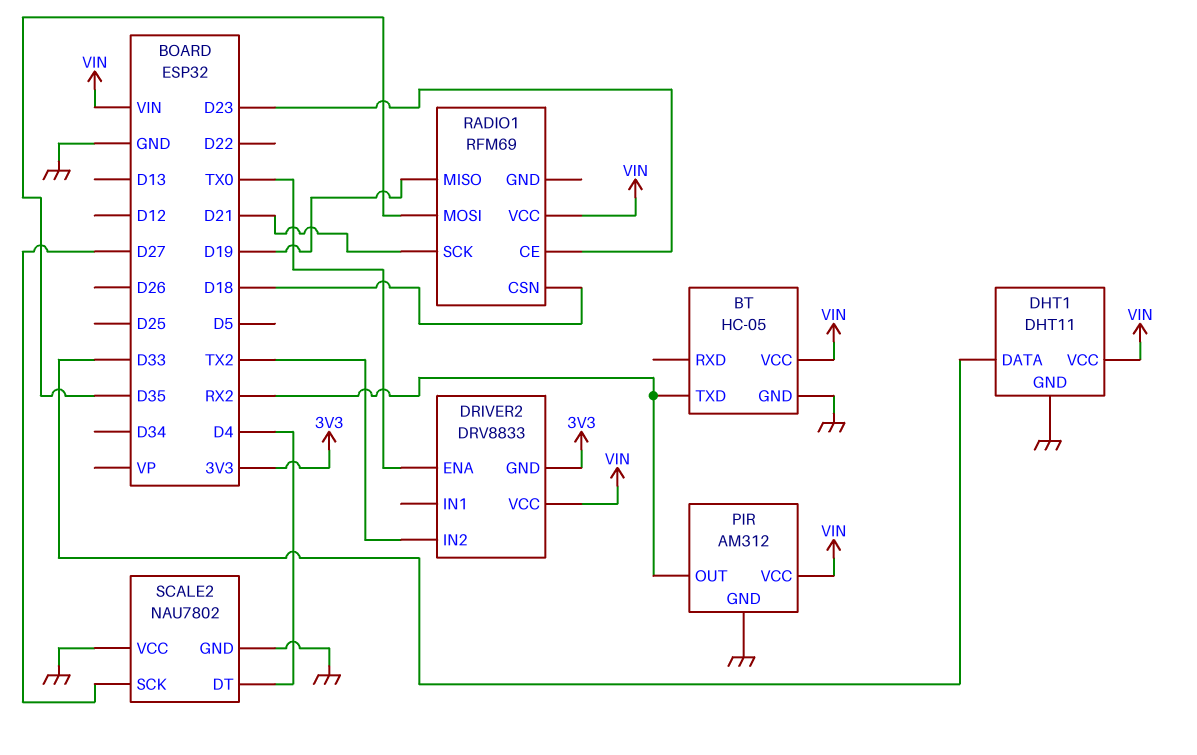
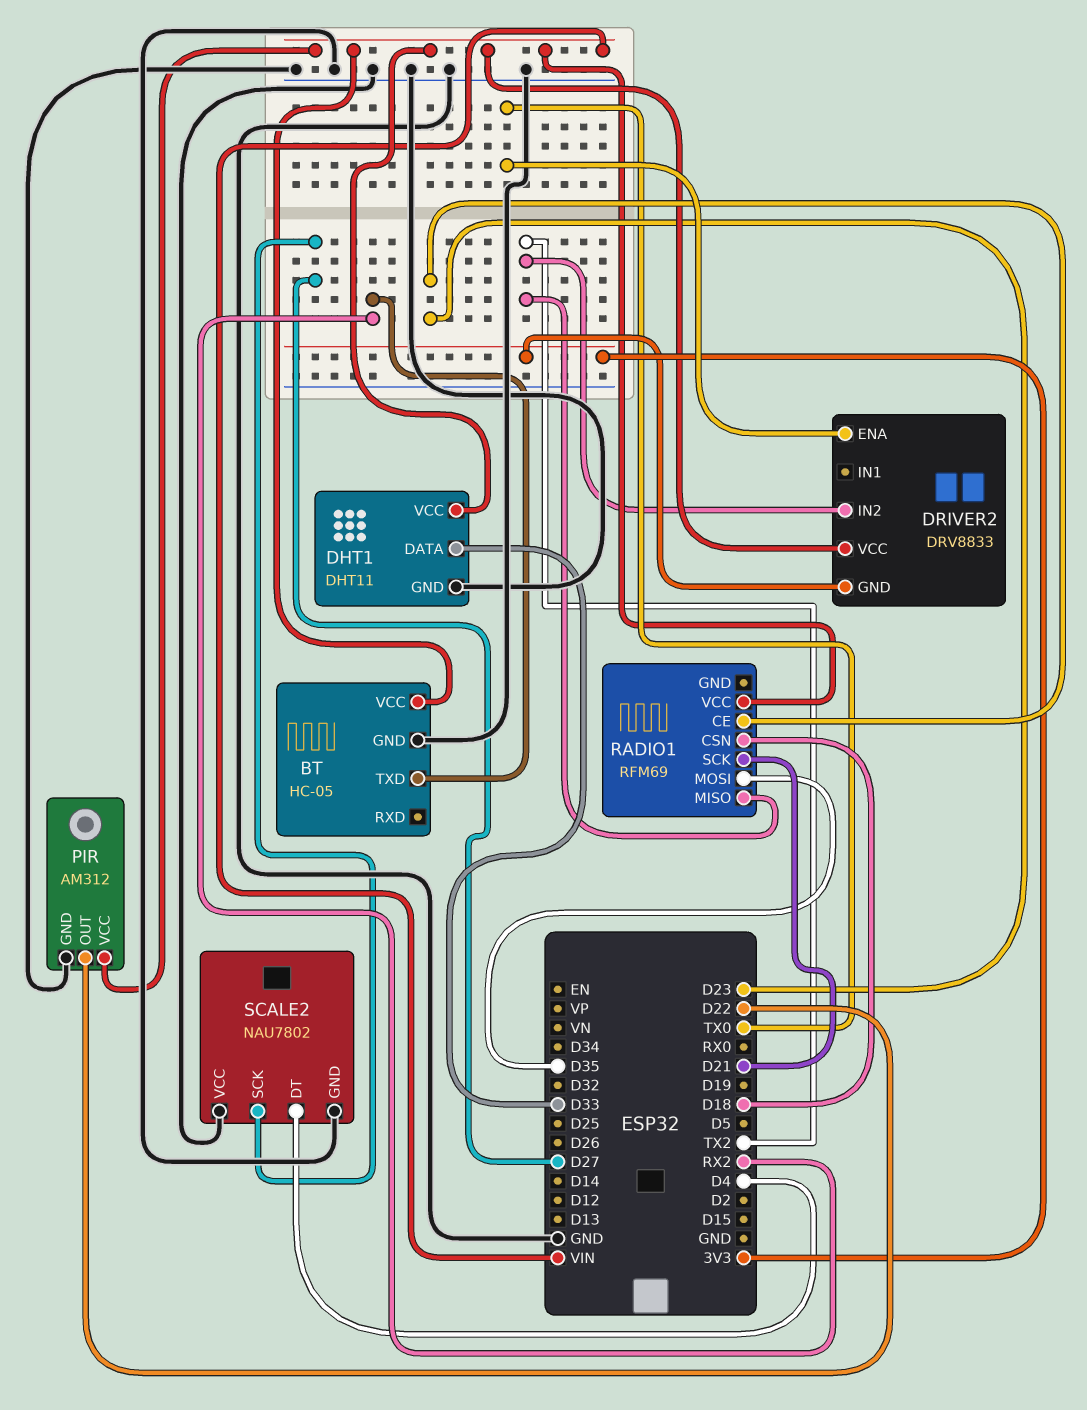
PIR pin OUT: RX2 -> D22
RADIO1 pin MISO: D19 -> TX2

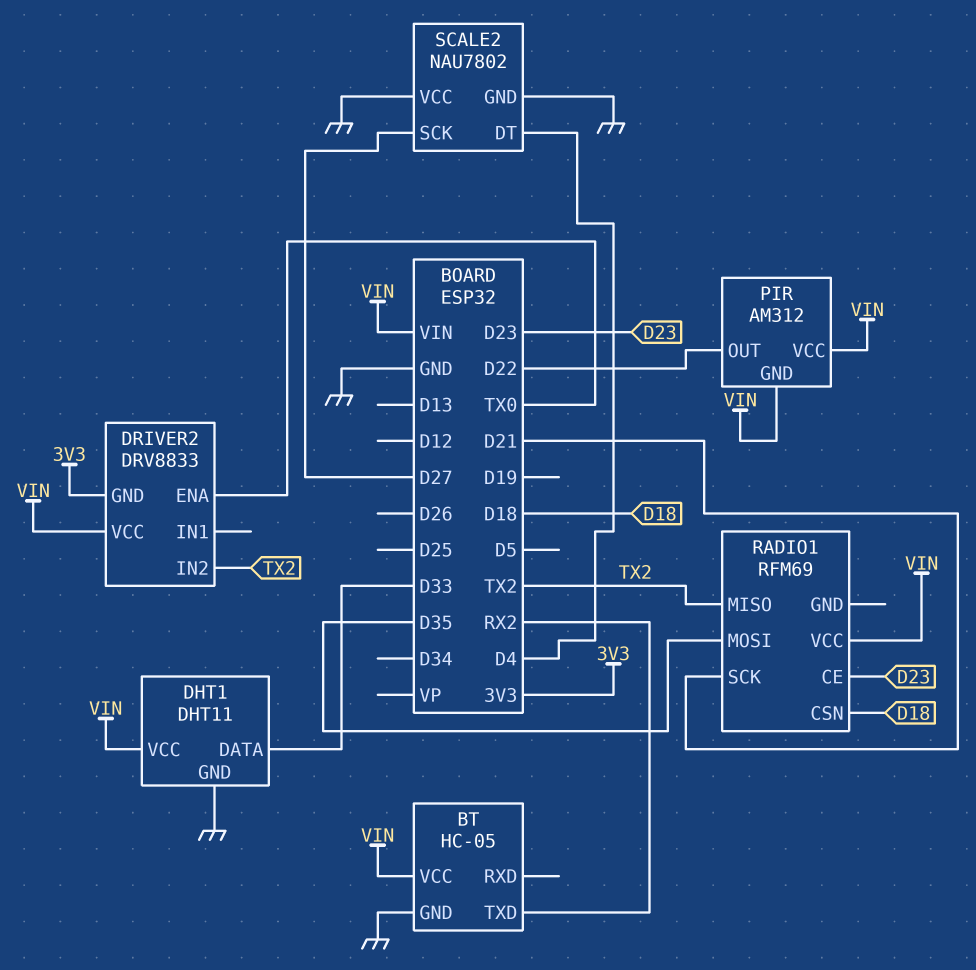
PIR pin GND: GND -> VIN

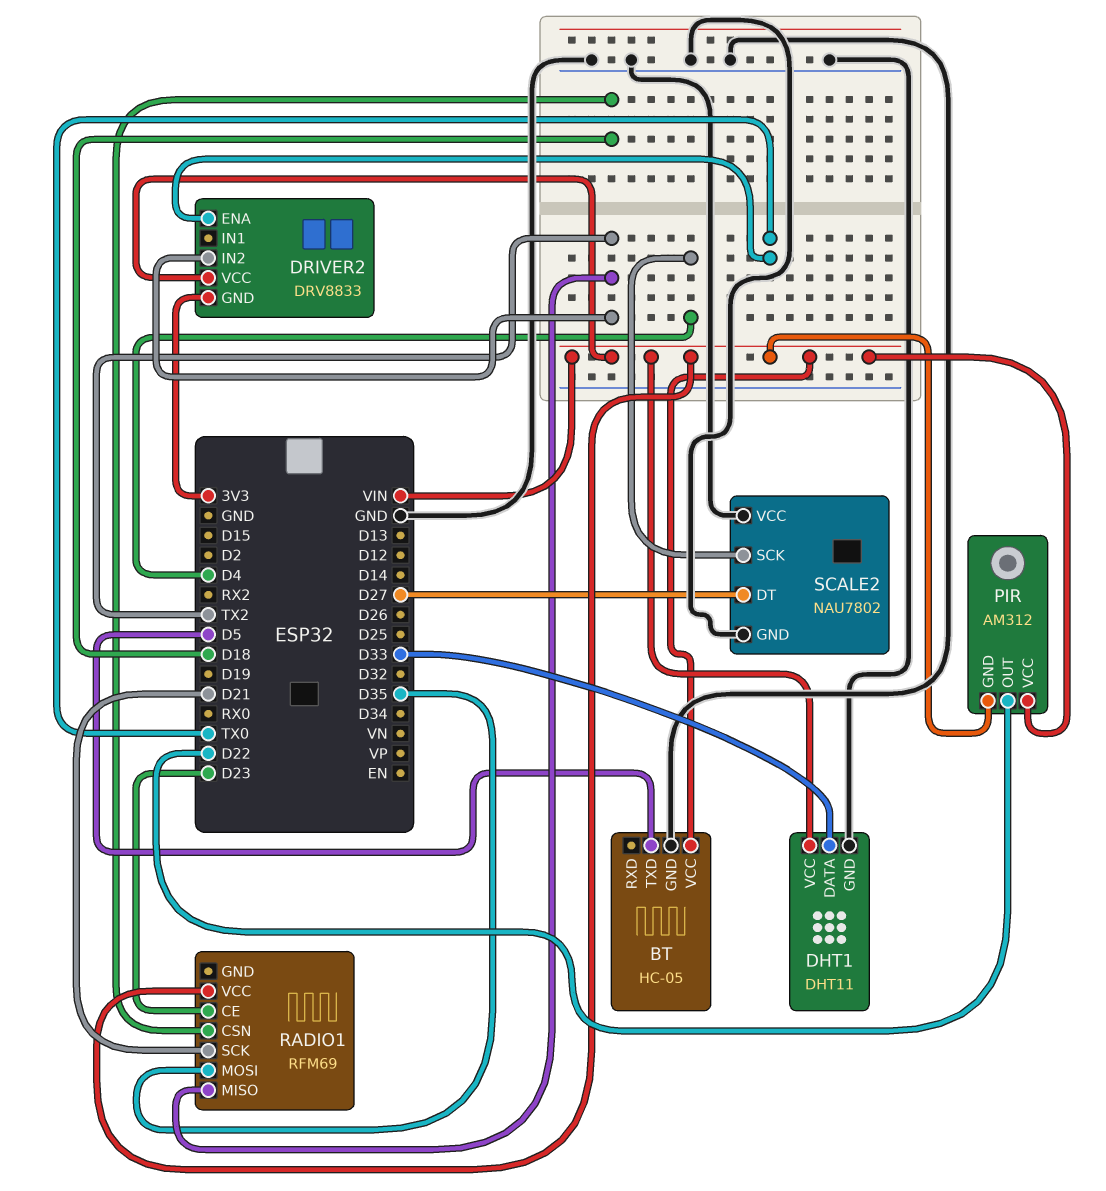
BT pin TXD: RX2 -> D5
SCALE2 pin DT: D4 -> D27
SCALE2 pin SCK: D27 -> D4

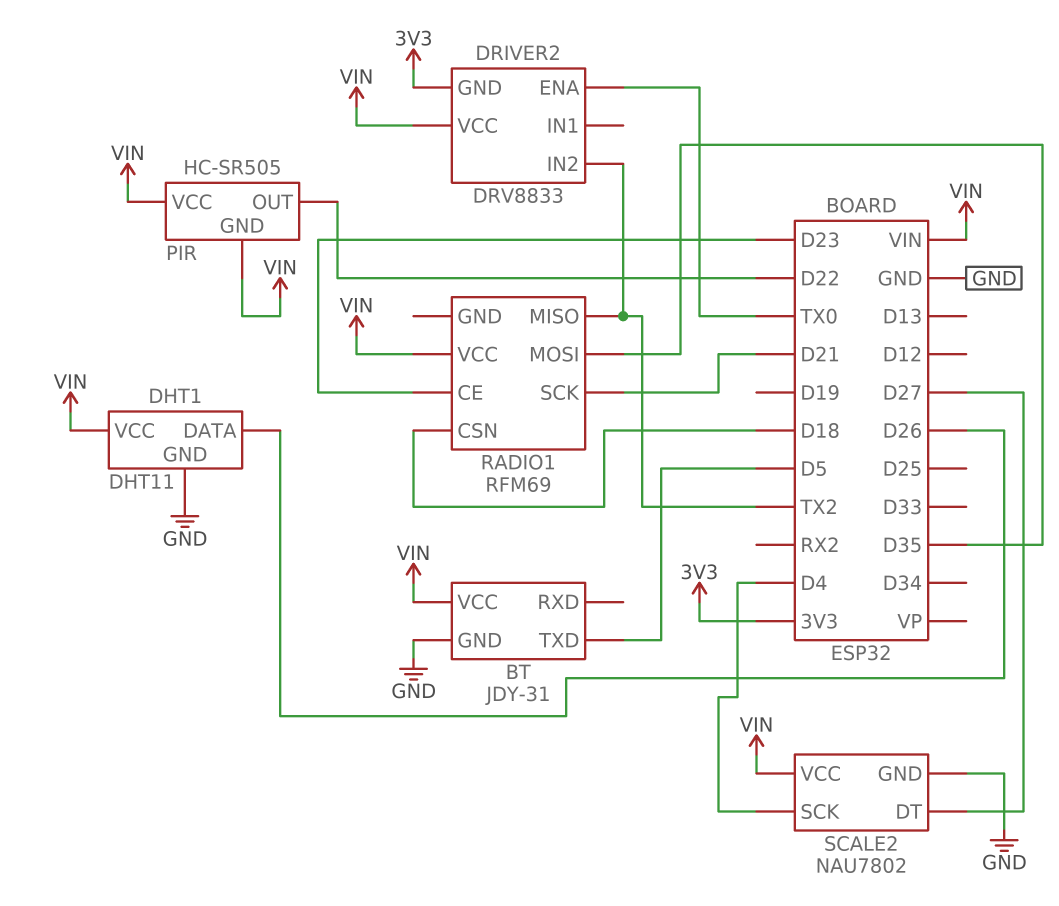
BT: HC-05 -> JDY-31
DHT1 pin DATA: D33 -> D26
PIR: AM312 -> HC-SR505
SCALE2 pin VCC: GND -> VIN

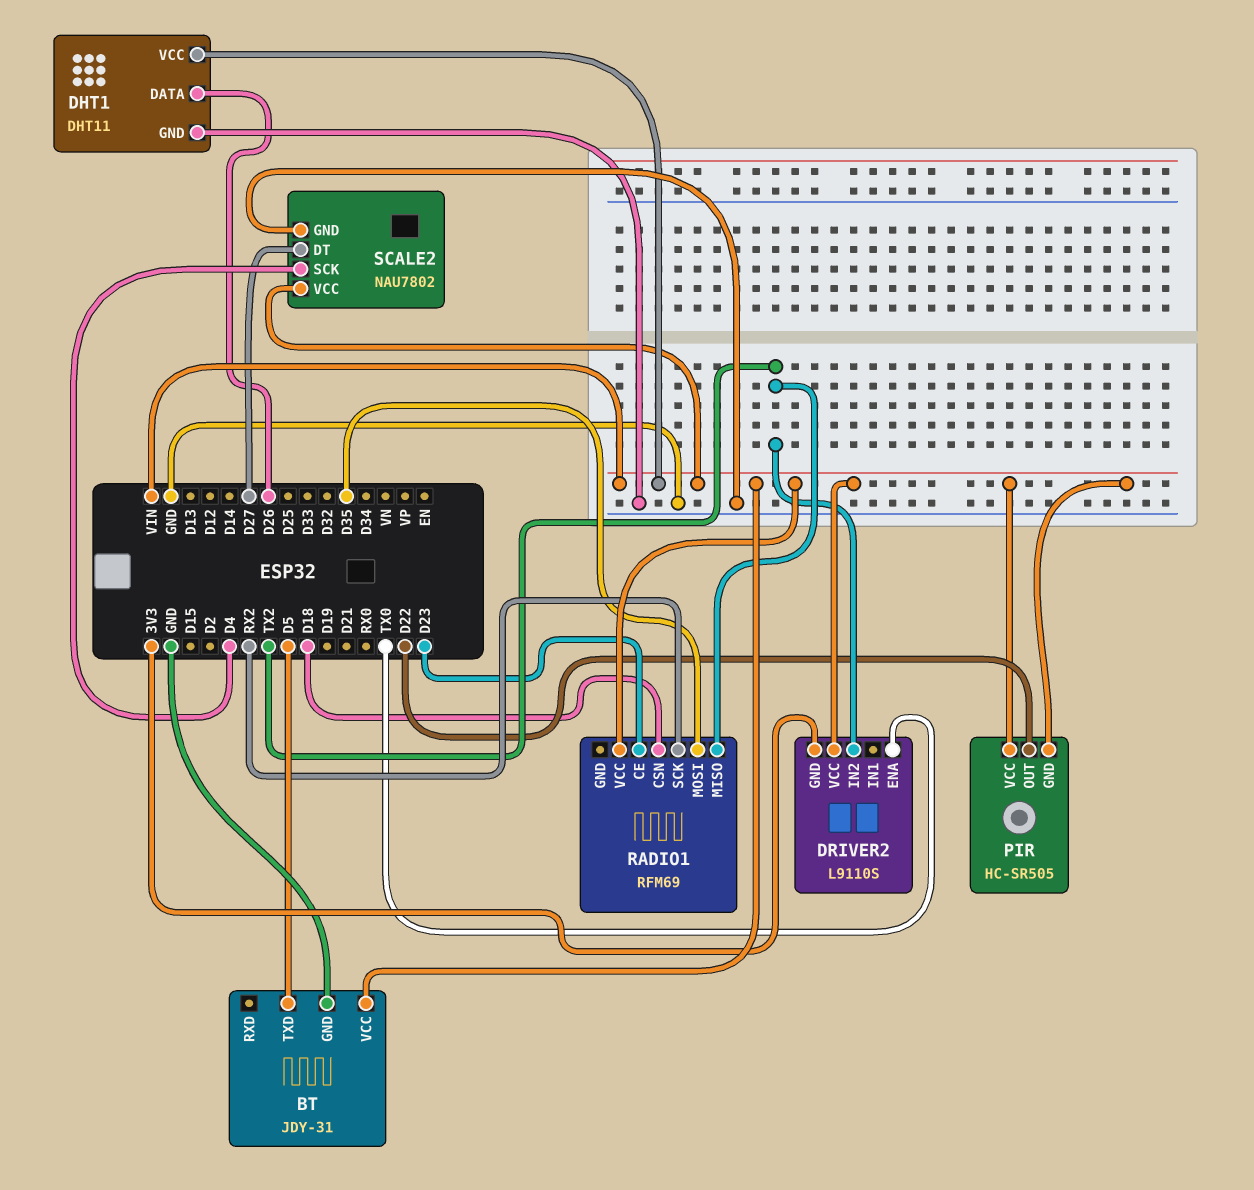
DRIVER2: DRV8833 -> L9110S
RADIO1 pin SCK: D21 -> RX2

